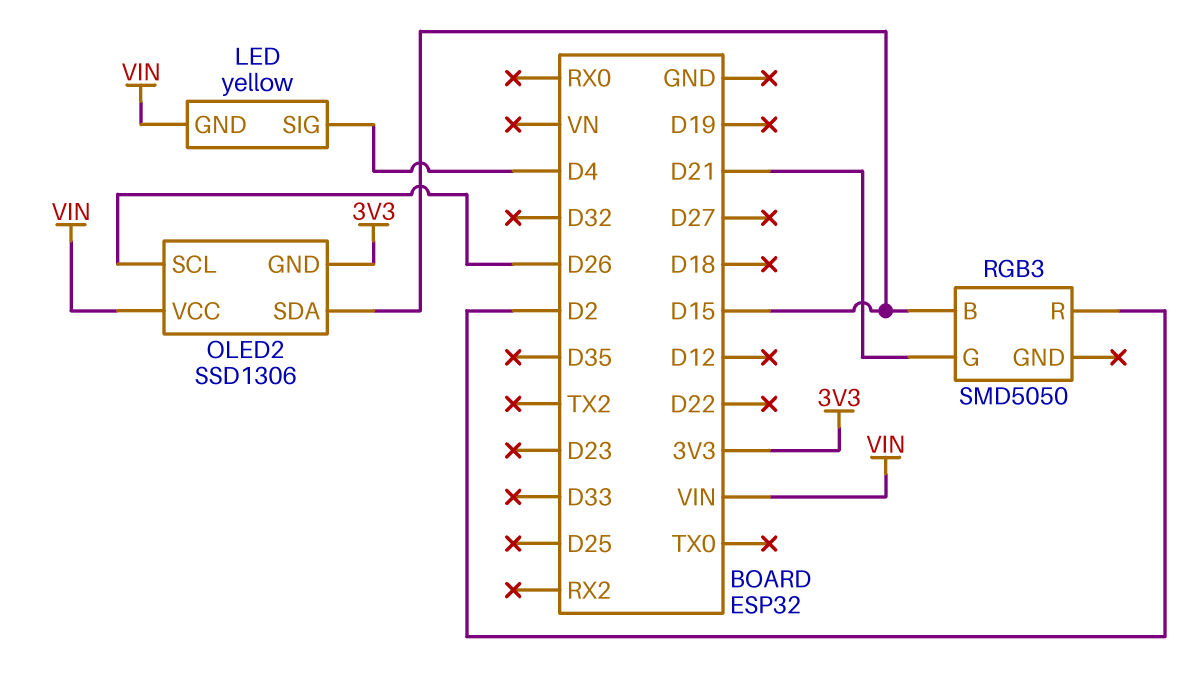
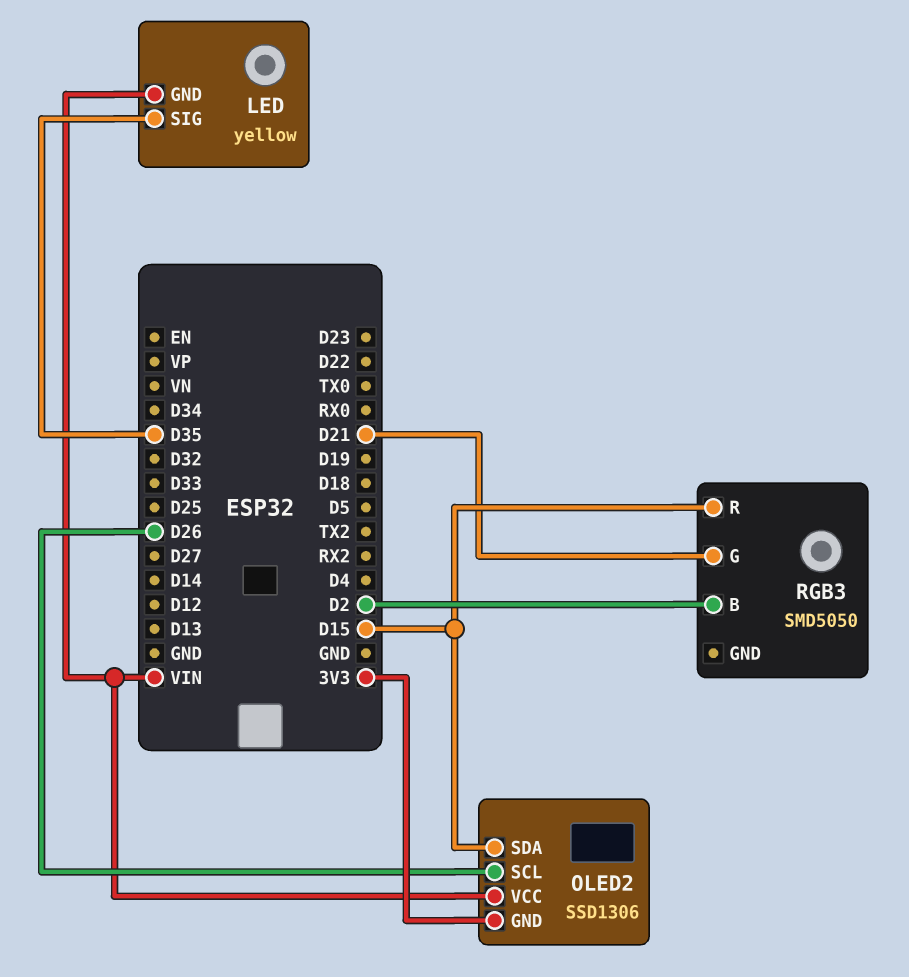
LED pin SIG: D4 -> D35
RGB3 pin B: D15 -> D2
RGB3 pin R: D2 -> D15

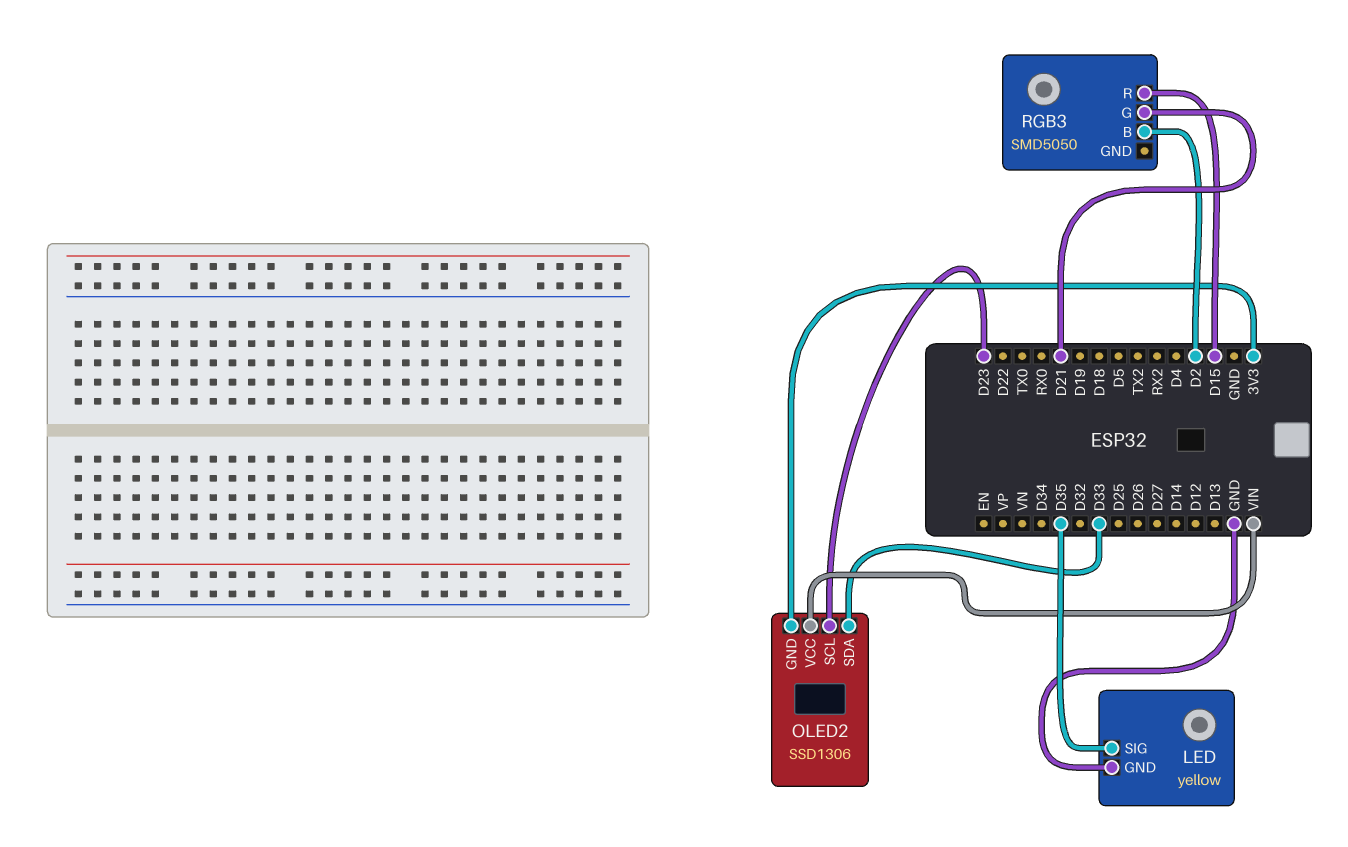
LED pin GND: VIN -> GND
OLED2 pin SCL: D26 -> D23
OLED2 pin SDA: D15 -> D33

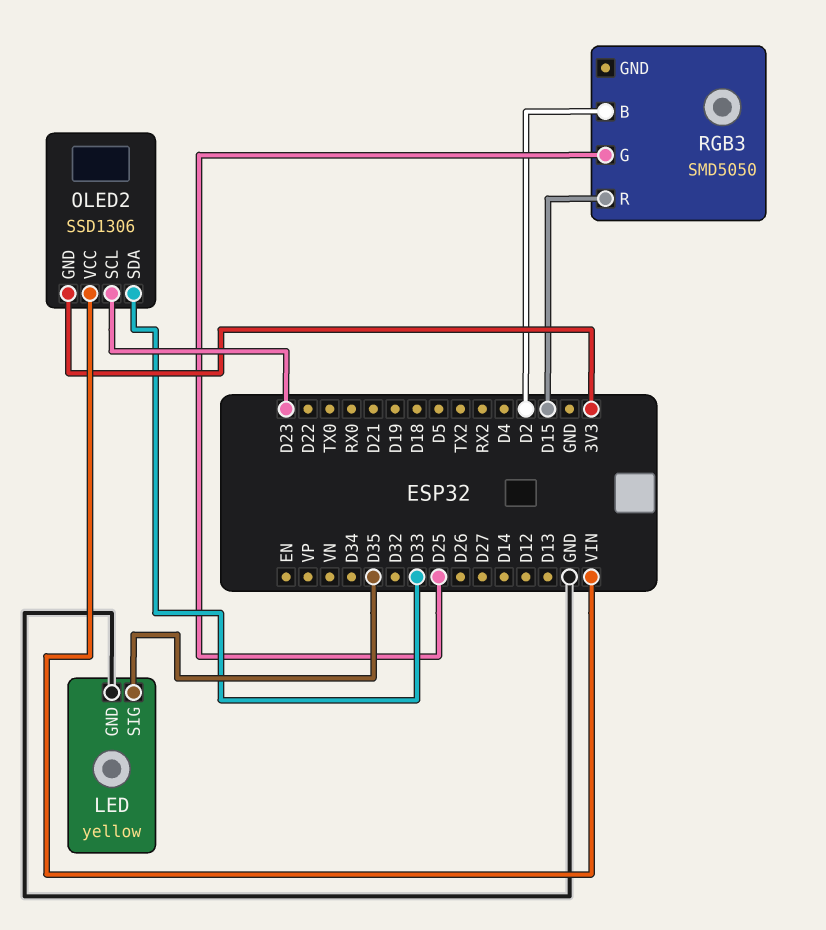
RGB3 pin G: D21 -> D25

